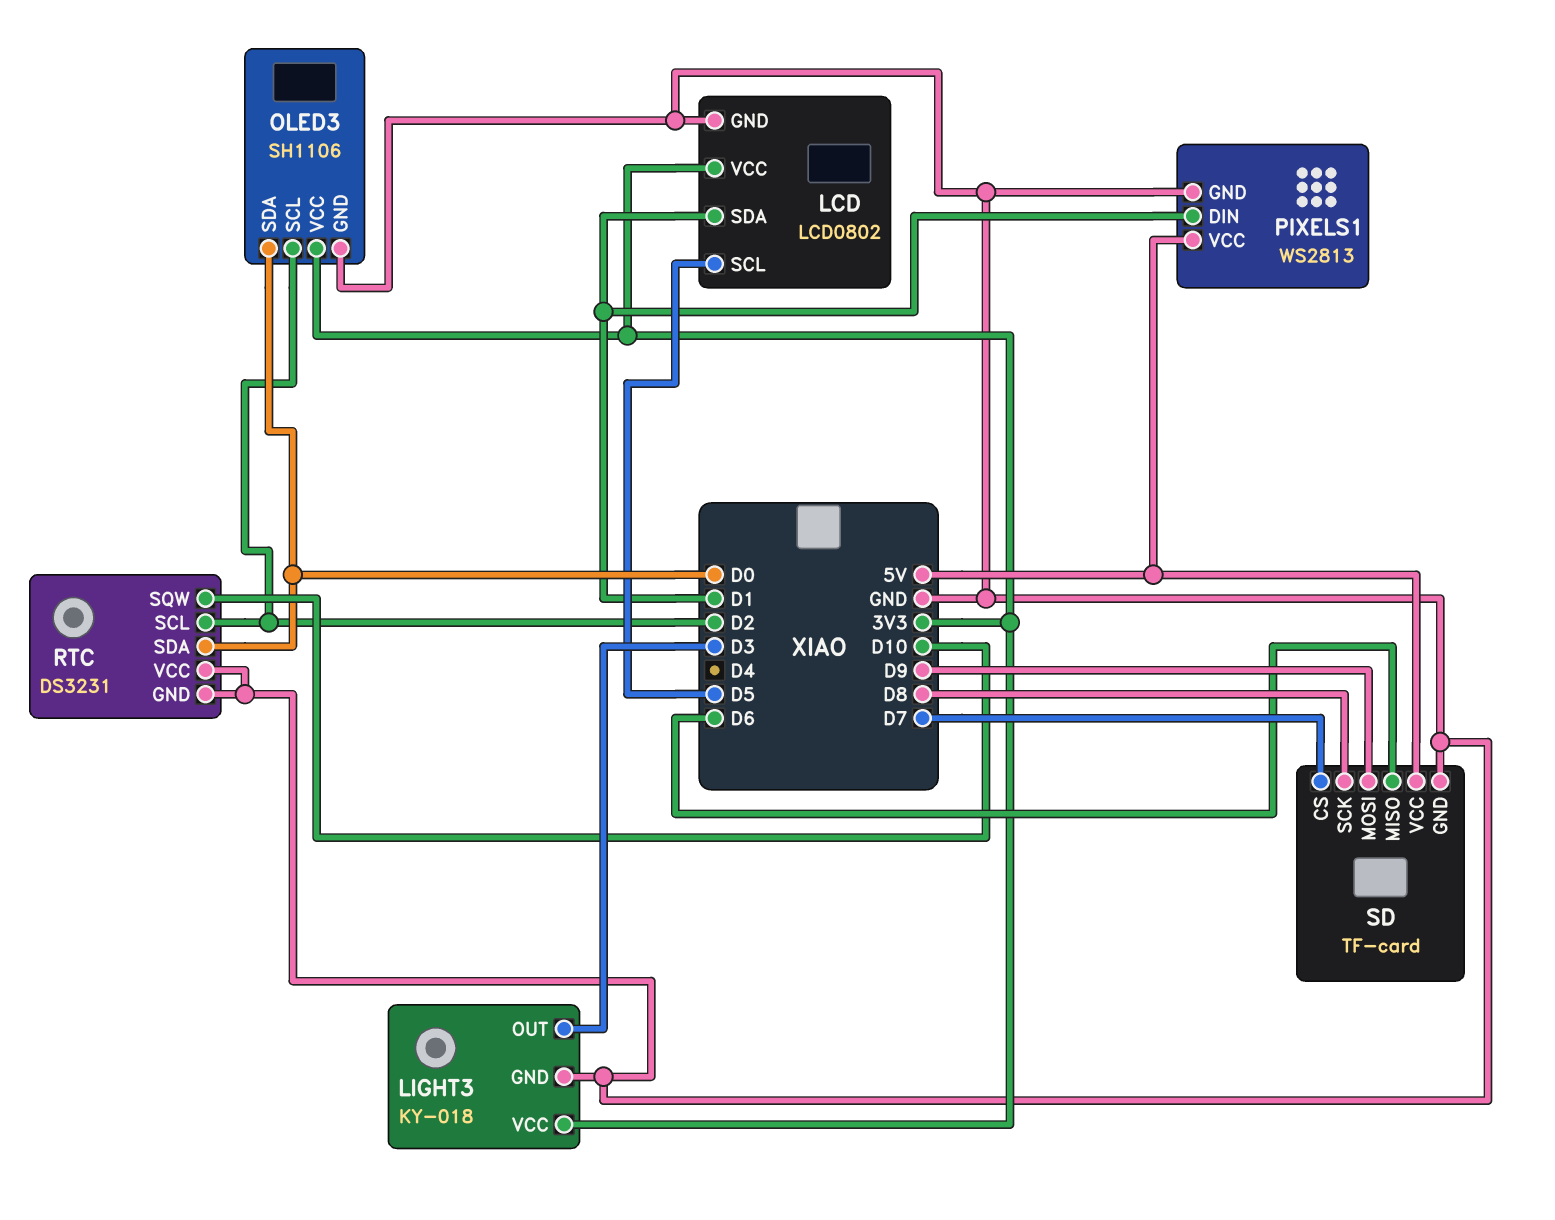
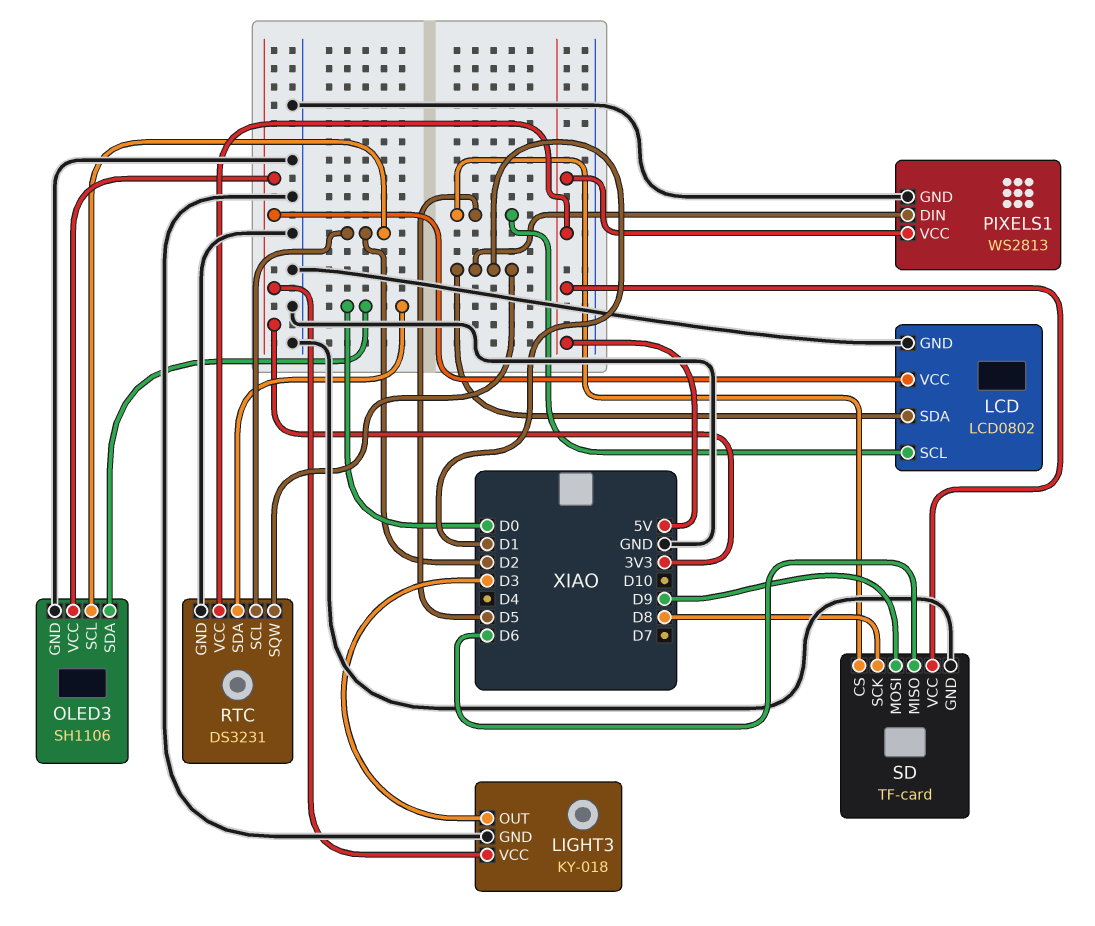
RTC pin SQW: D10 -> D1
RTC pin VCC: GND -> 5V
SD pin CS: D7 -> D5

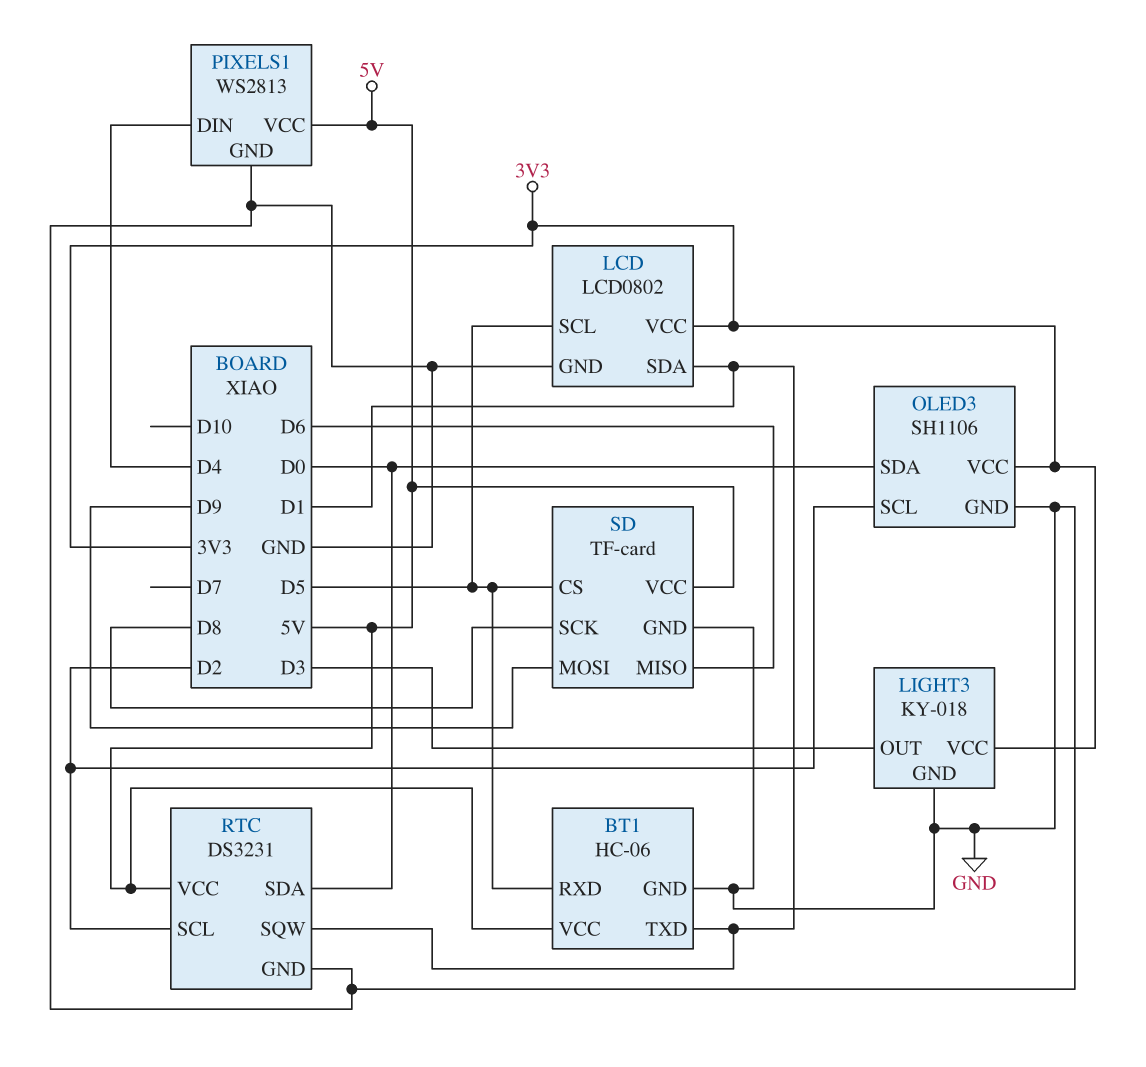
BT1: none -> HC-06
BT1 pin GND: none -> GND
BT1 pin RXD: none -> D5
BT1 pin TXD: none -> D1
BT1 pin VCC: none -> 5V
PIXELS1 pin DIN: D1 -> D4

